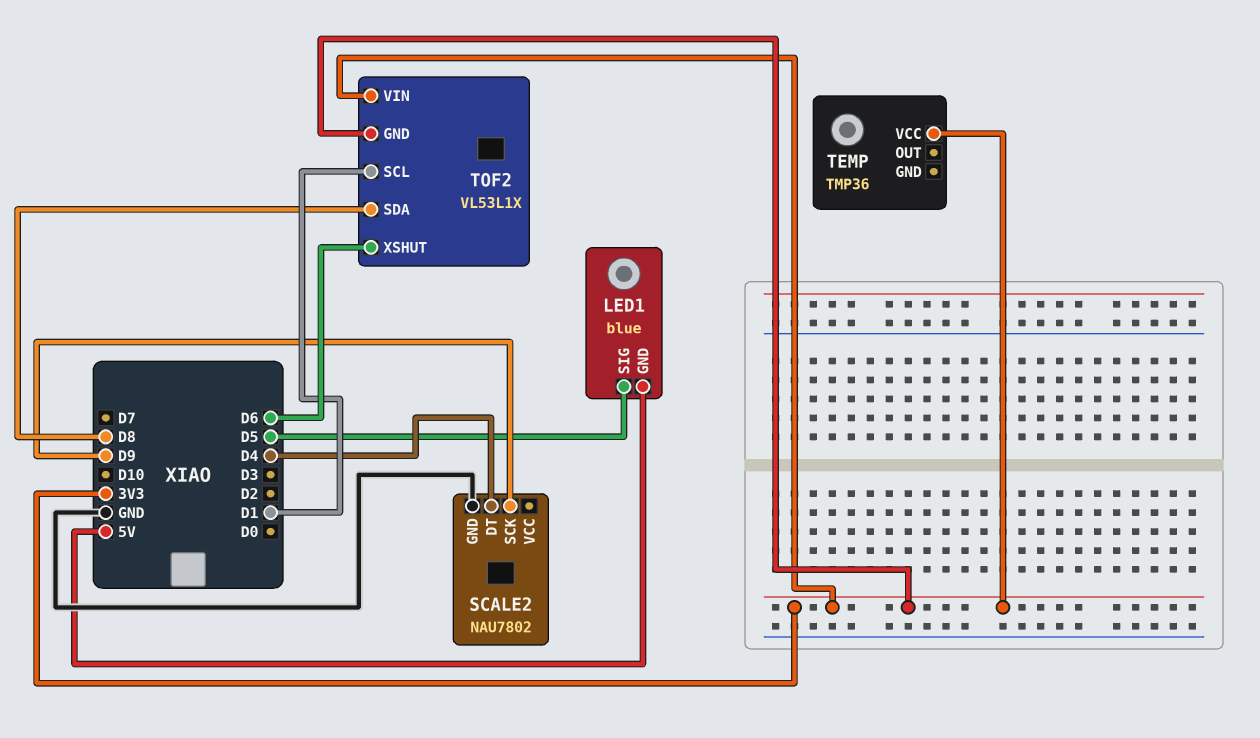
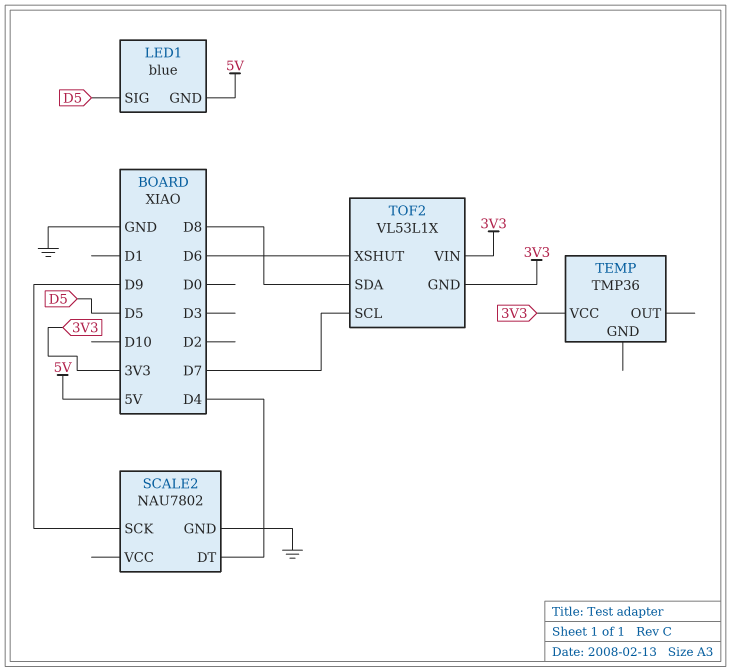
TOF2 pin SCL: D1 -> D7

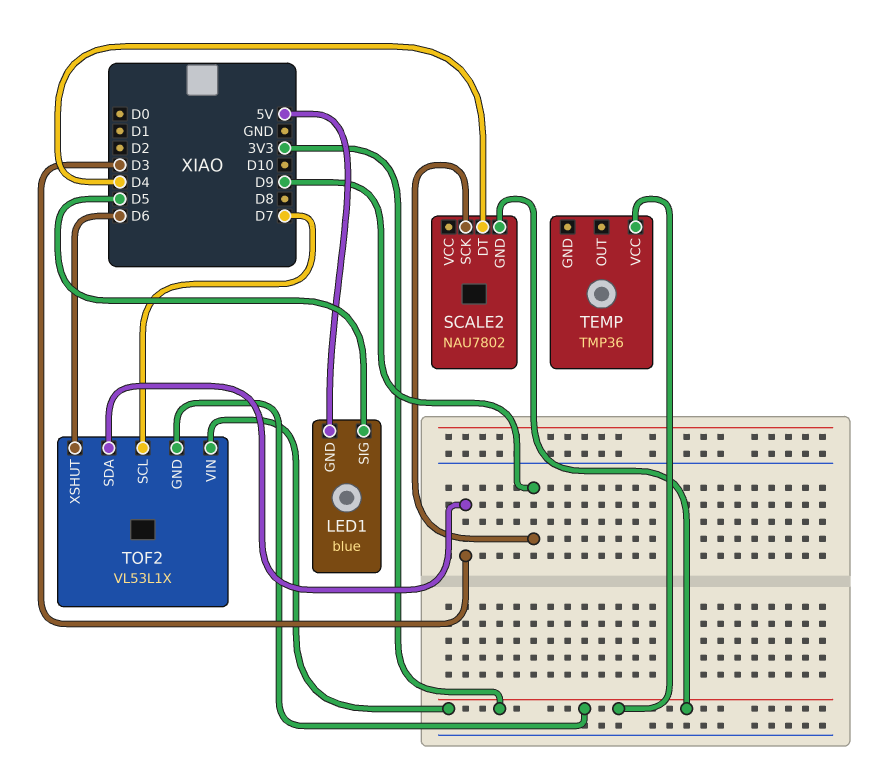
SCALE2 pin GND: GND -> 3V3
TOF2 pin SDA: D8 -> D3

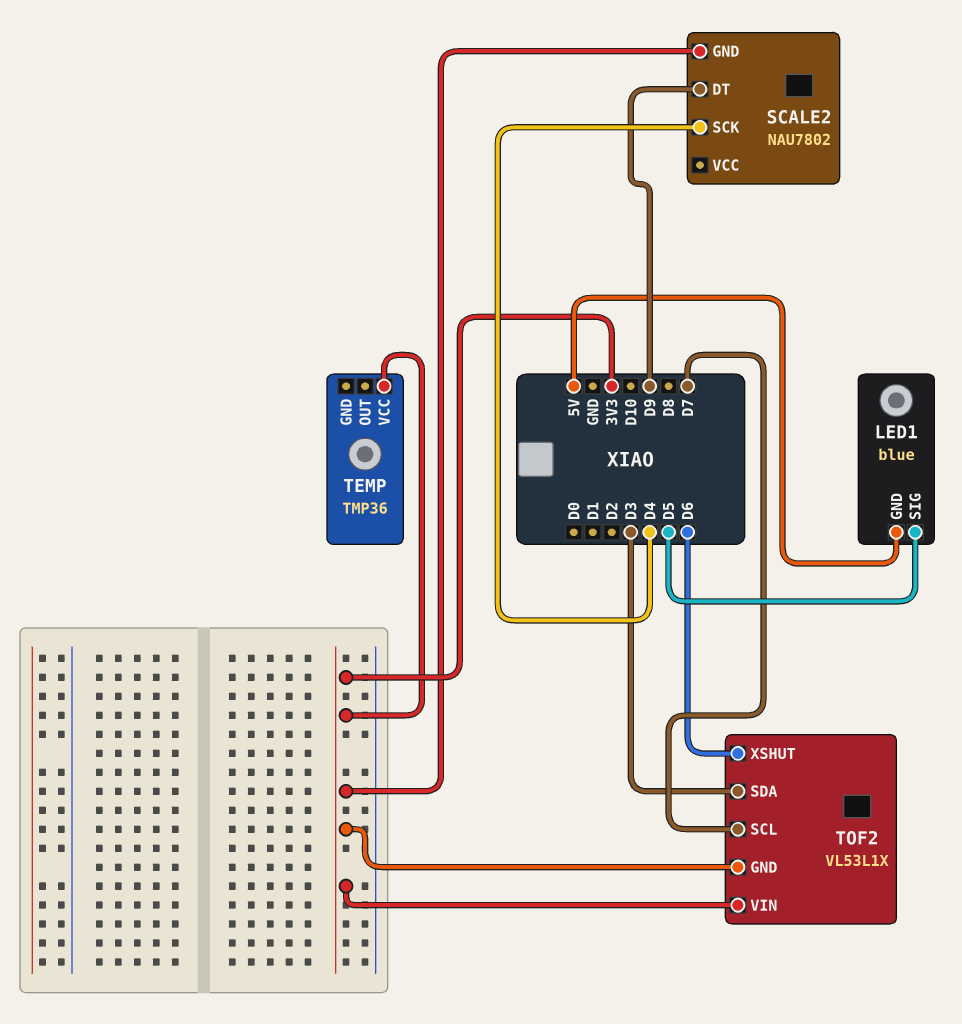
SCALE2 pin DT: D4 -> D9
SCALE2 pin SCK: D9 -> D4

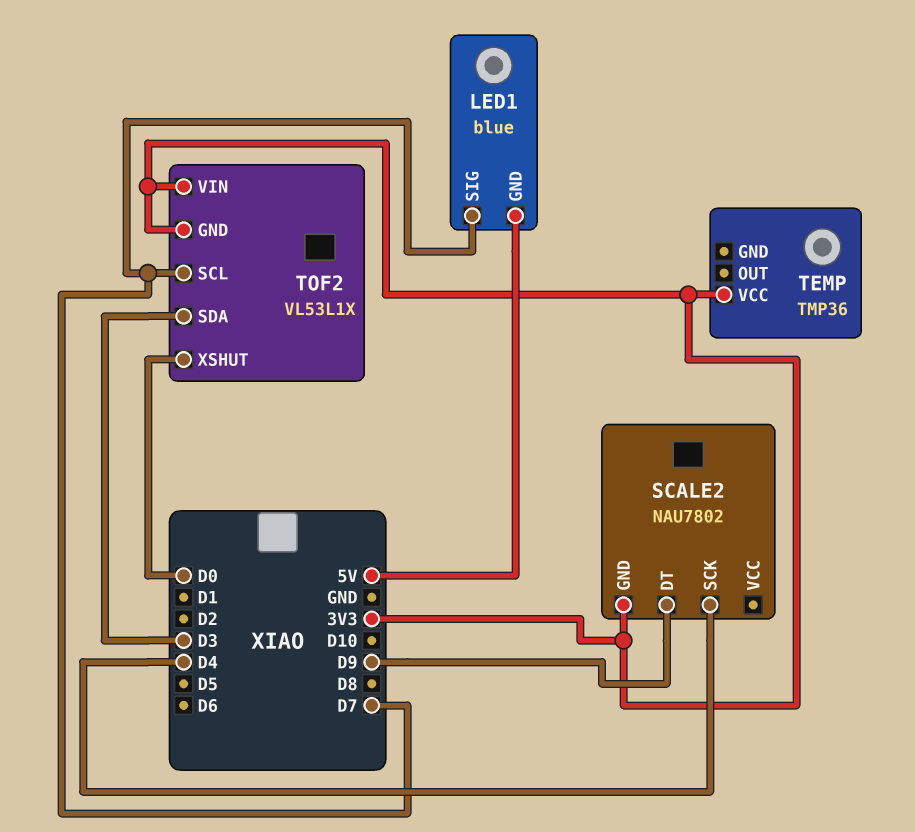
LED1 pin SIG: D5 -> D7
TOF2 pin XSHUT: D6 -> D0

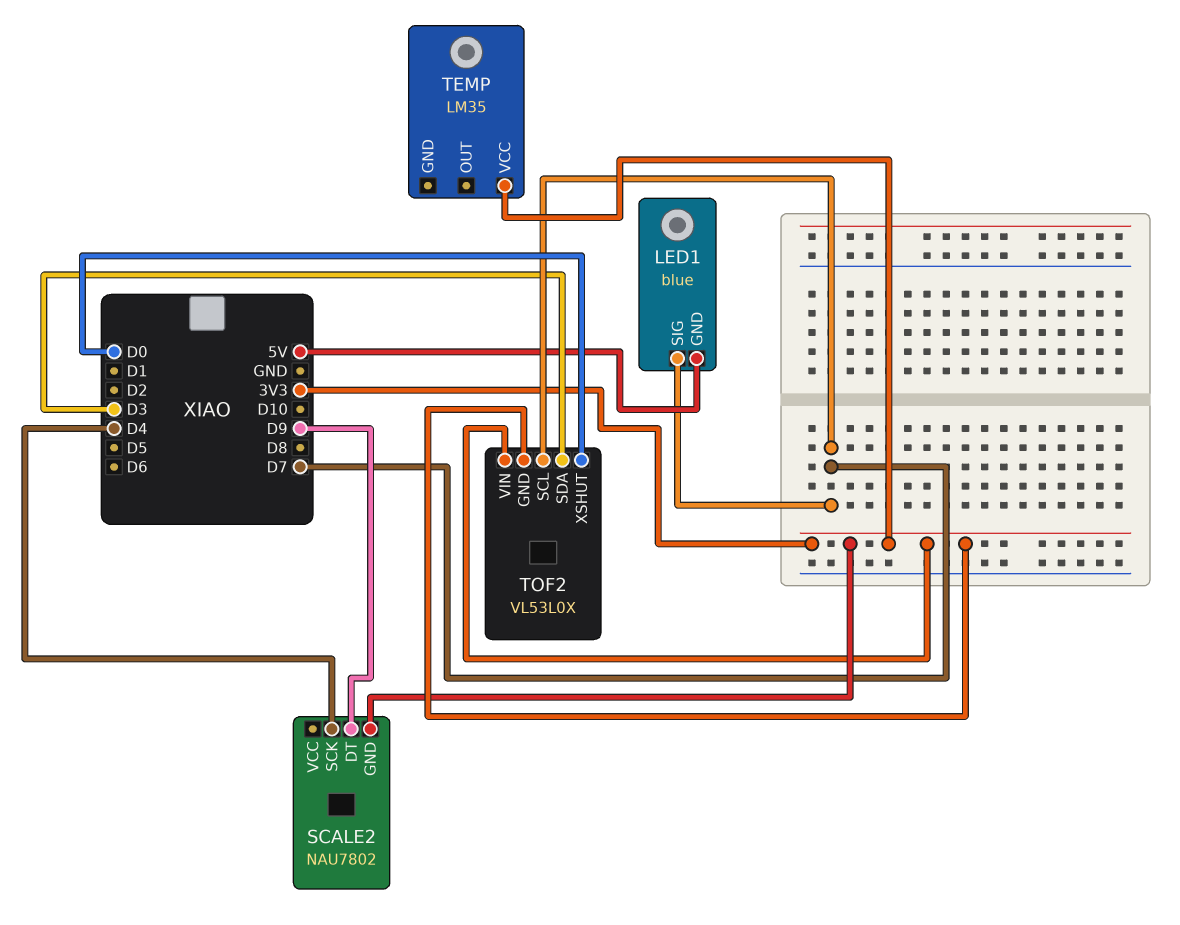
TEMP: TMP36 -> LM35
TOF2: VL53L1X -> VL53L0X

